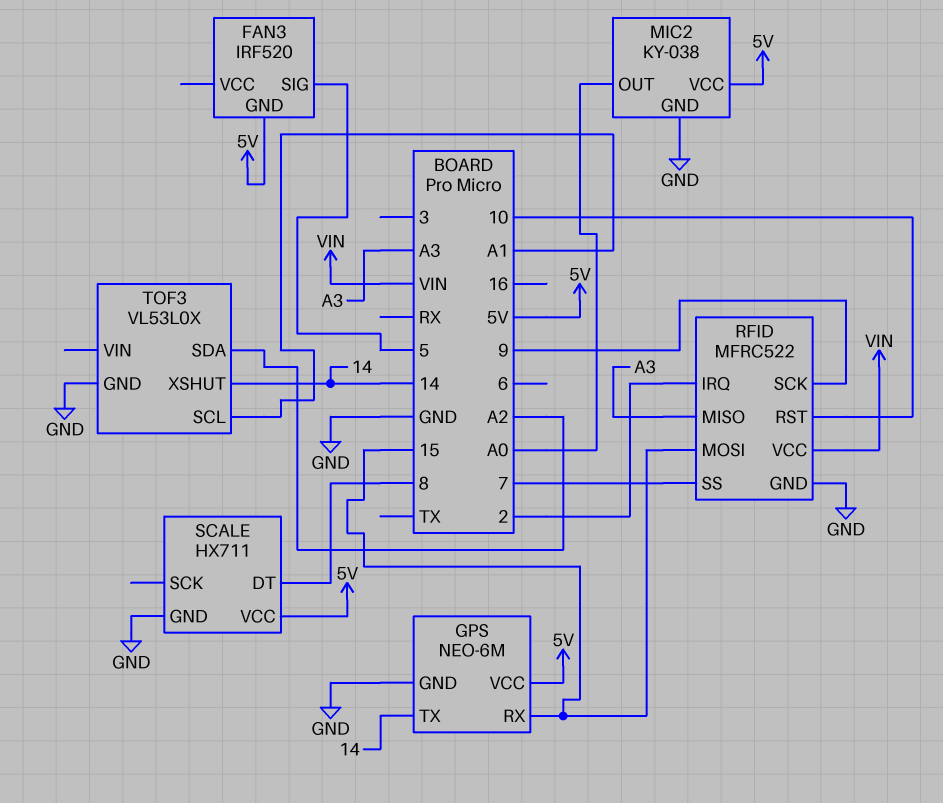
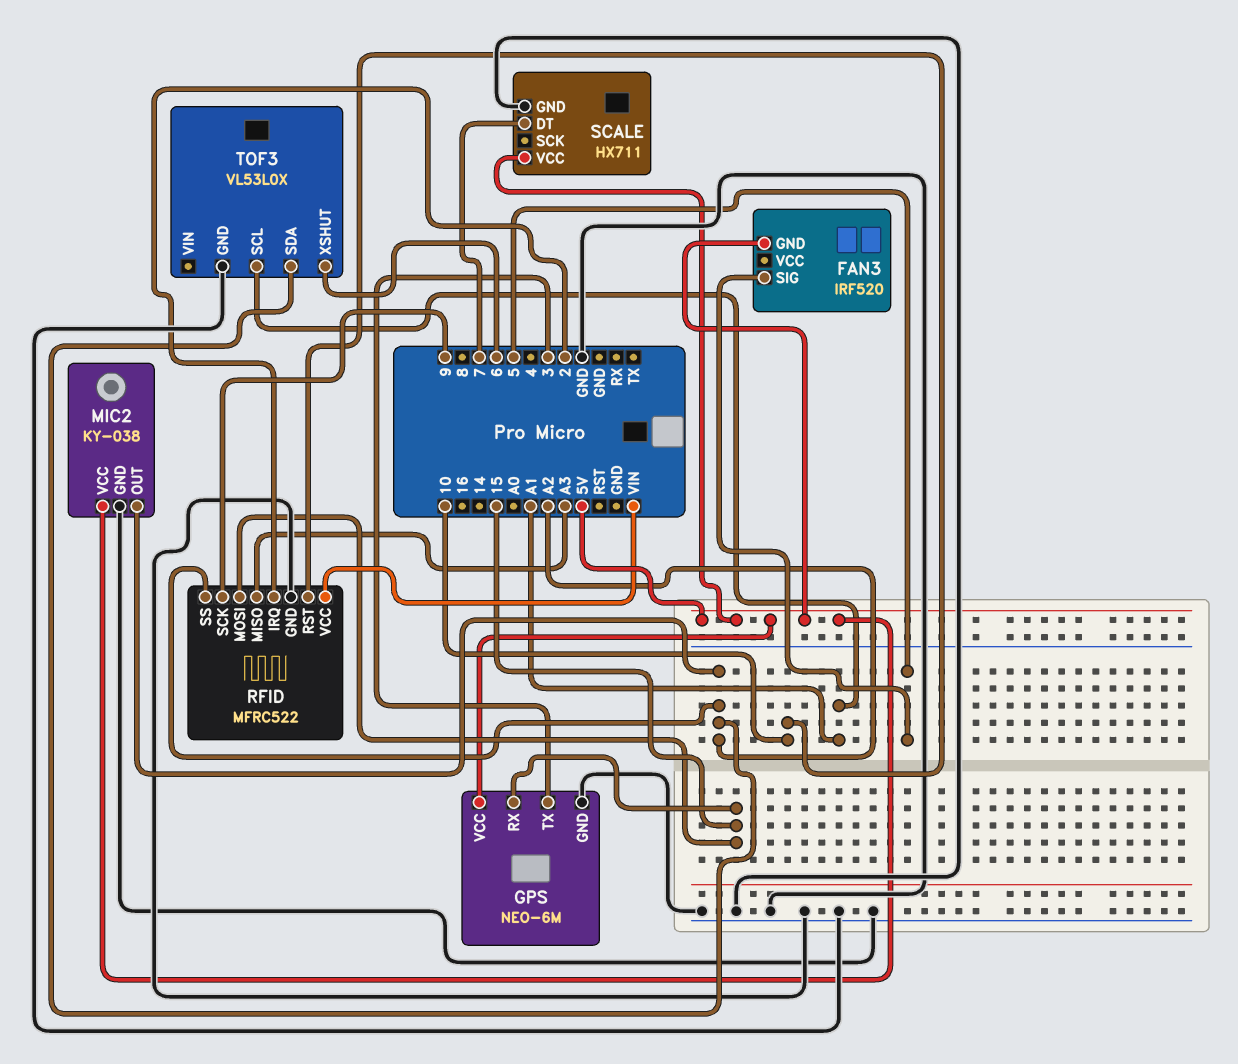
GPS pin TX: 14 -> 3
MIC2 pin OUT: A0 -> A2
RFID pin SS: 7 -> A2
SCALE pin DT: 8 -> 7
TOF3 pin XSHUT: 14 -> 6

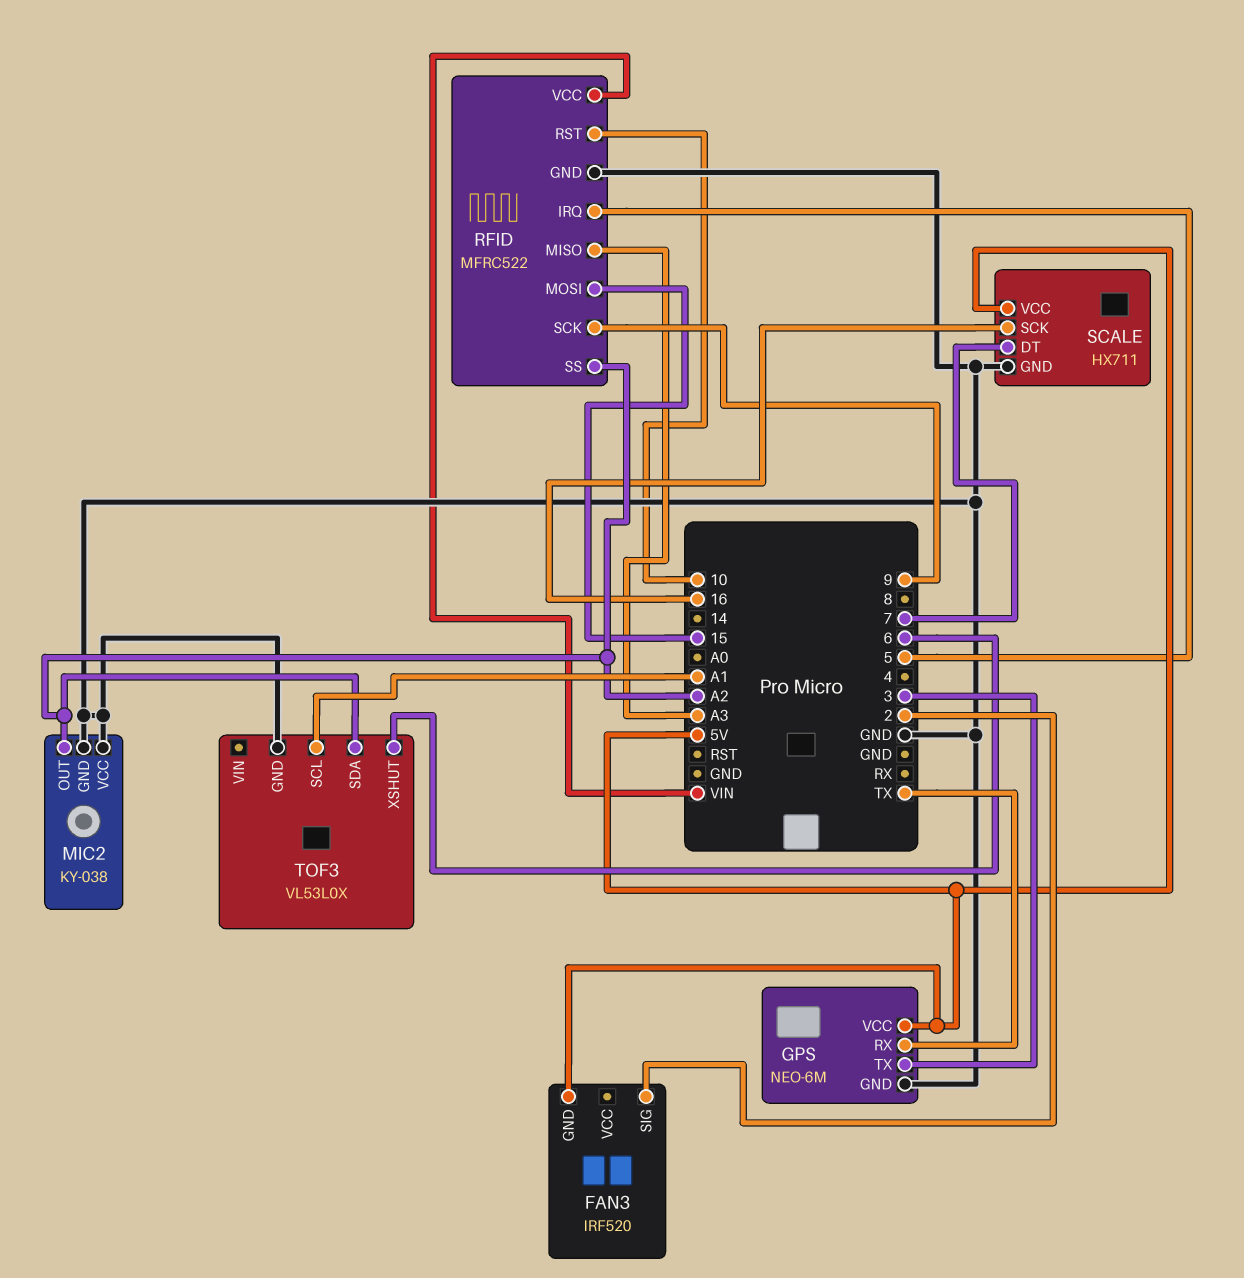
FAN3 pin SIG: 5 -> 2
GPS pin RX: 15 -> TX
MIC2 pin VCC: 5V -> GND
RFID pin IRQ: 2 -> 5
SCALE pin SCK: none -> 16

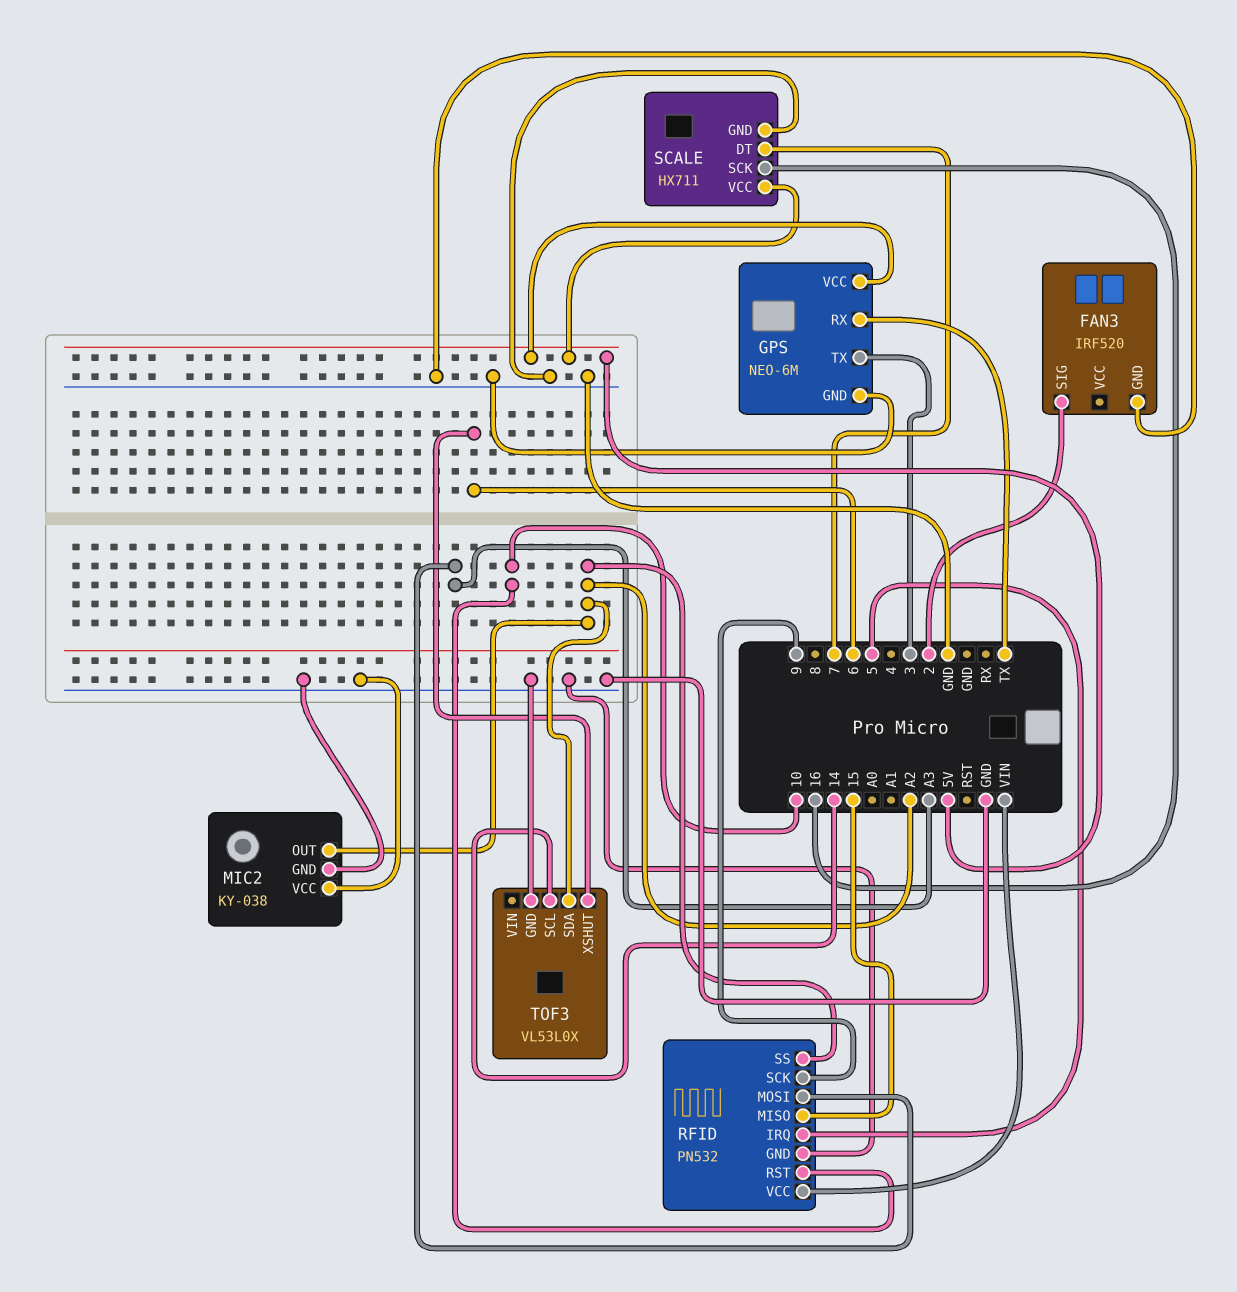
FAN3 pin GND: 5V -> GND
RFID: MFRC522 -> PN532
RFID pin MISO: A3 -> 15
RFID pin MOSI: 15 -> A3
TOF3 pin SCL: A1 -> 14

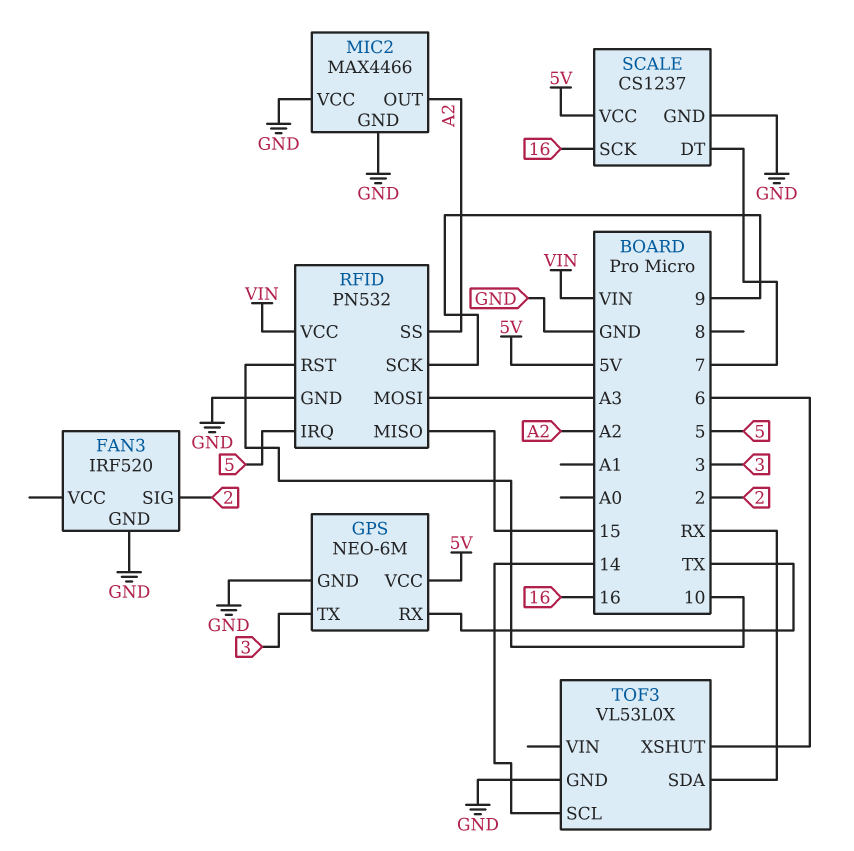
MIC2: KY-038 -> MAX4466
SCALE: HX711 -> CS1237
TOF3 pin SDA: A2 -> RX

